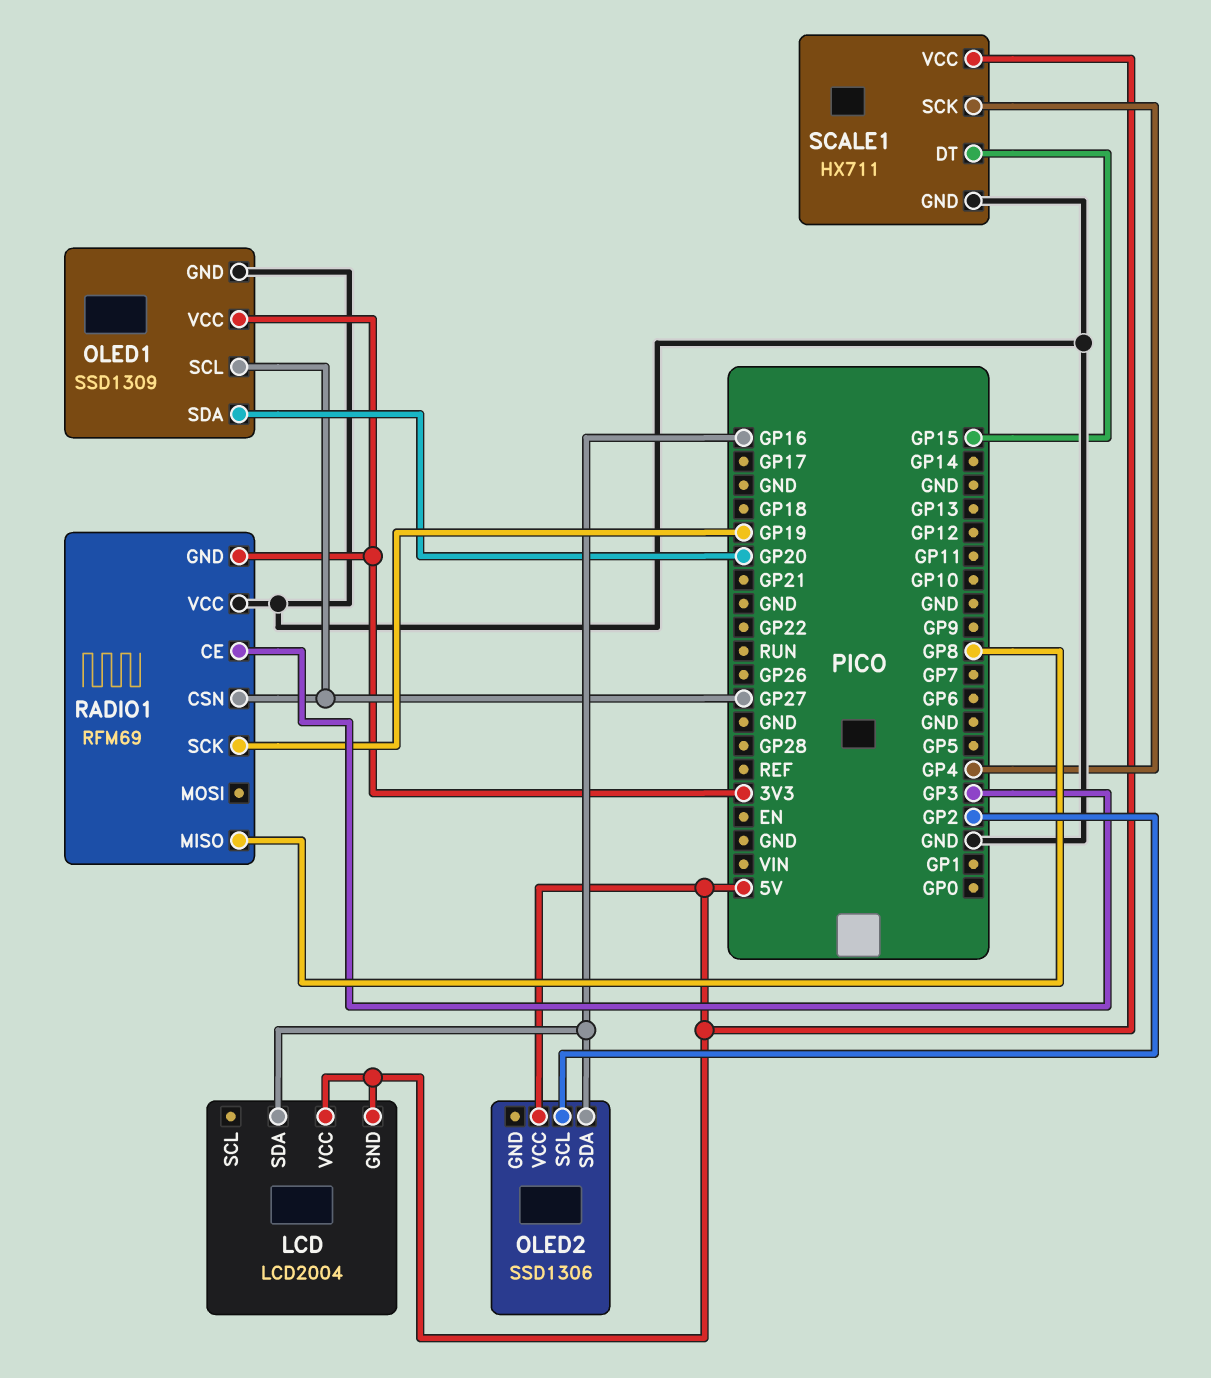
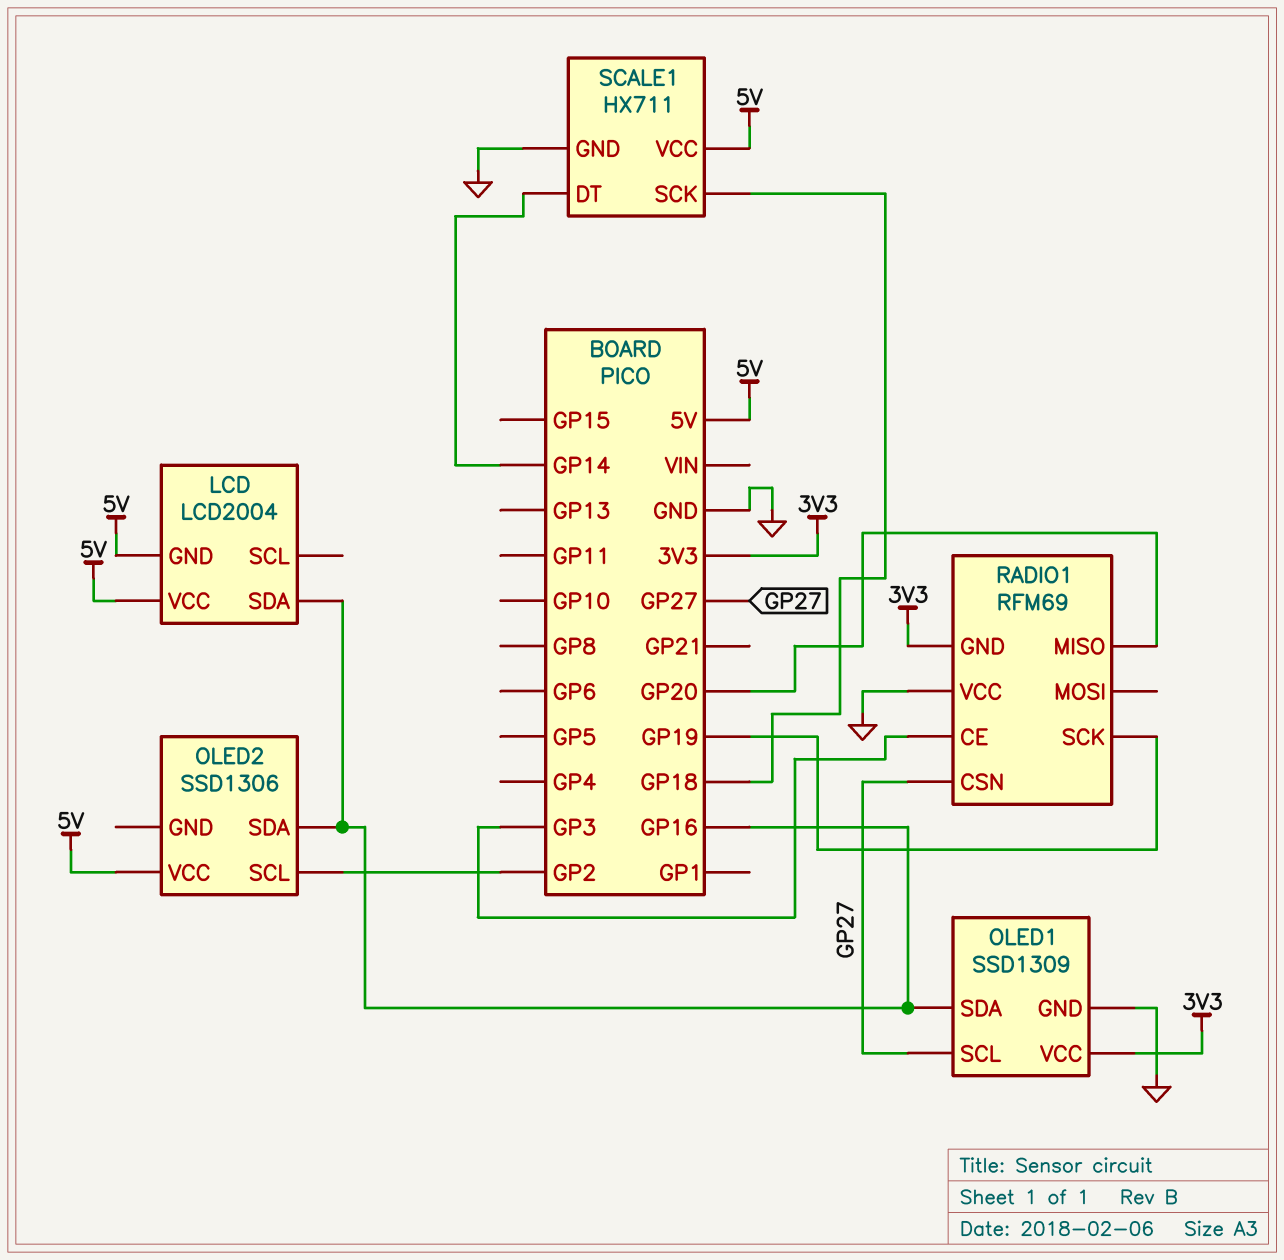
OLED1 pin SDA: GP20 -> GP16
RADIO1 pin MISO: GP8 -> GP20
SCALE1 pin DT: GP15 -> GP14
SCALE1 pin SCK: GP4 -> GP18

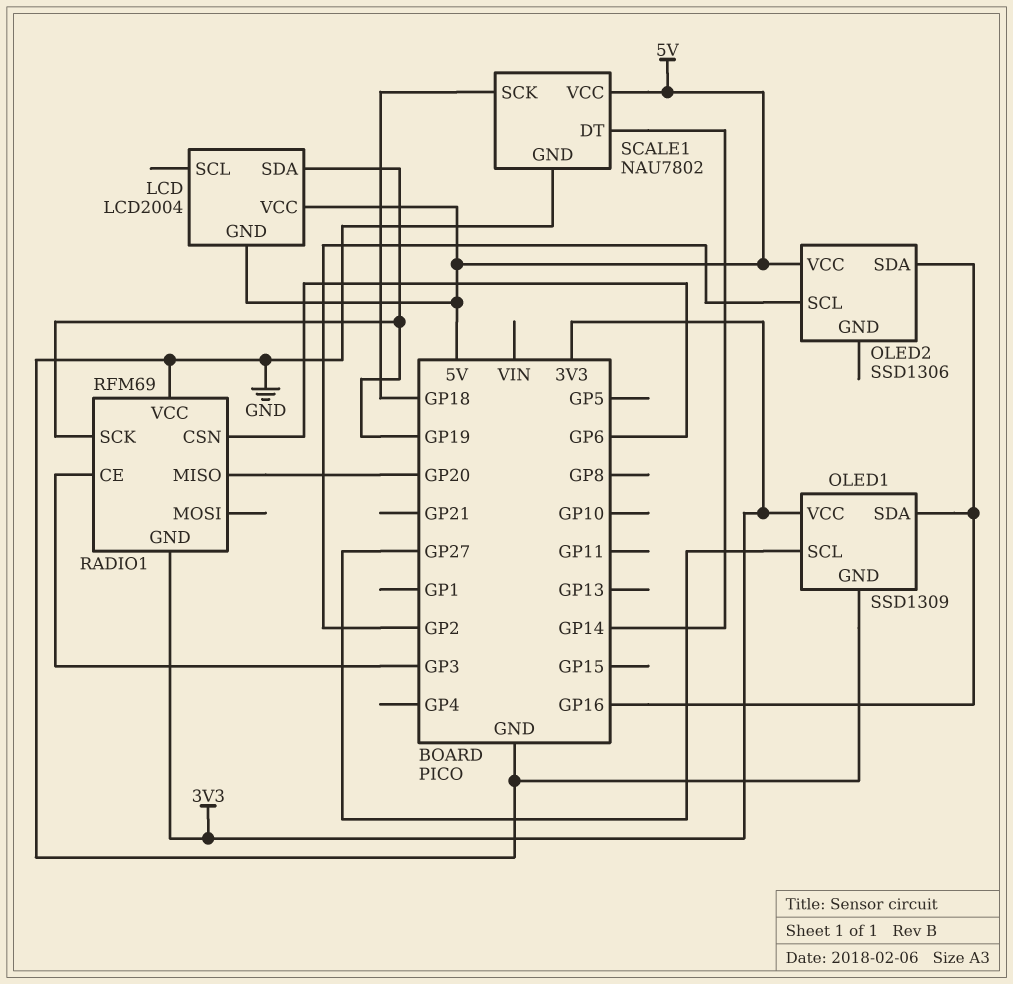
LCD pin SDA: GP16 -> GP19
RADIO1 pin CSN: GP27 -> GP6
SCALE1: HX711 -> NAU7802

